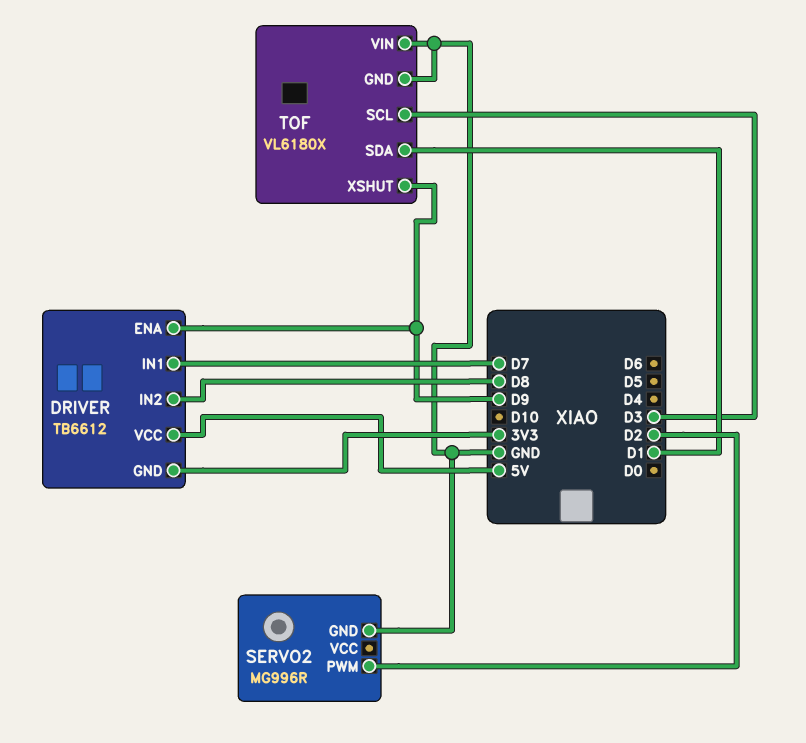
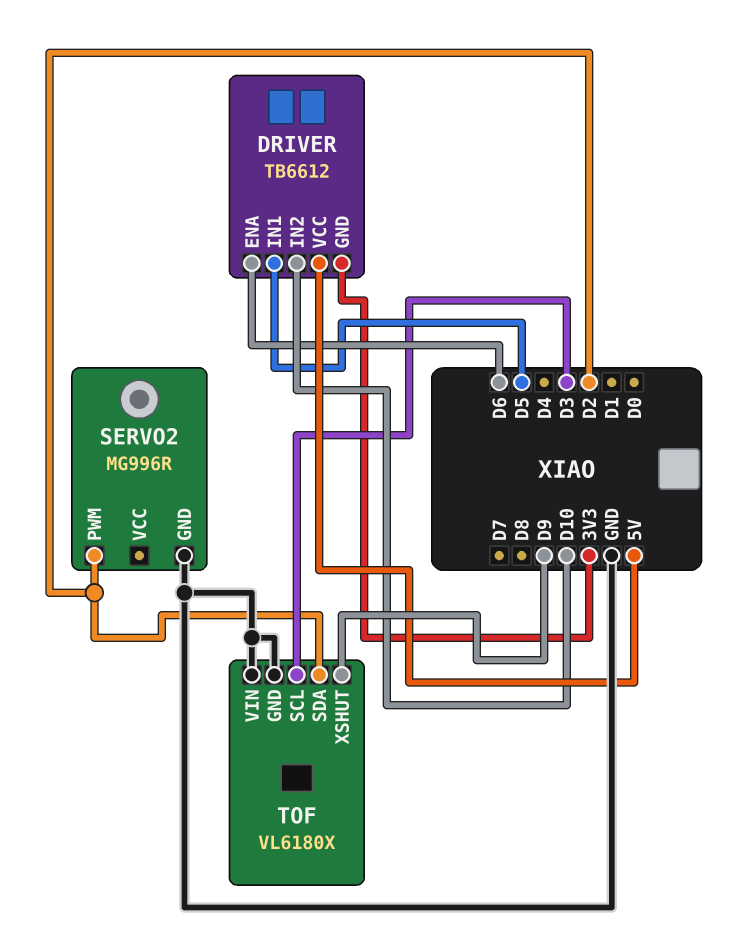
DRIVER pin ENA: D9 -> D6
DRIVER pin IN1: D7 -> D5
DRIVER pin IN2: D8 -> D10
TOF pin SDA: D1 -> D2

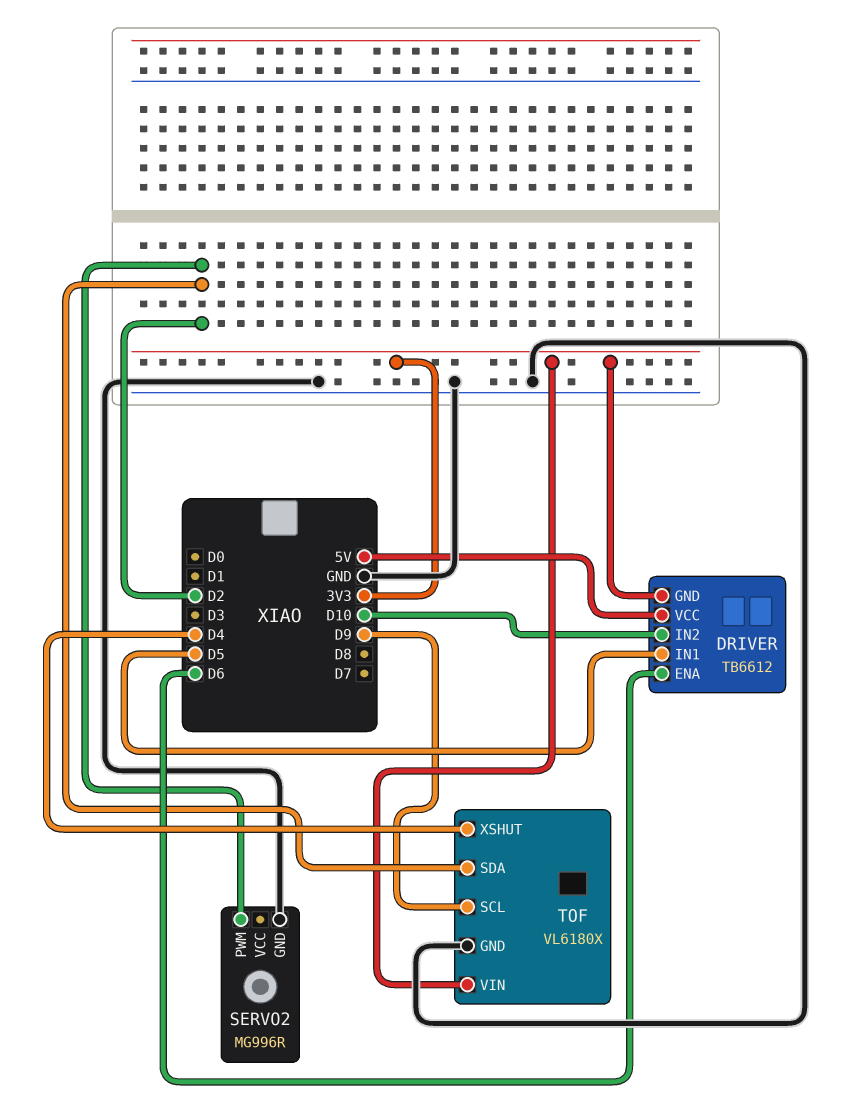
TOF pin SCL: D3 -> D9
TOF pin VIN: GND -> 3V3
TOF pin XSHUT: D9 -> D4

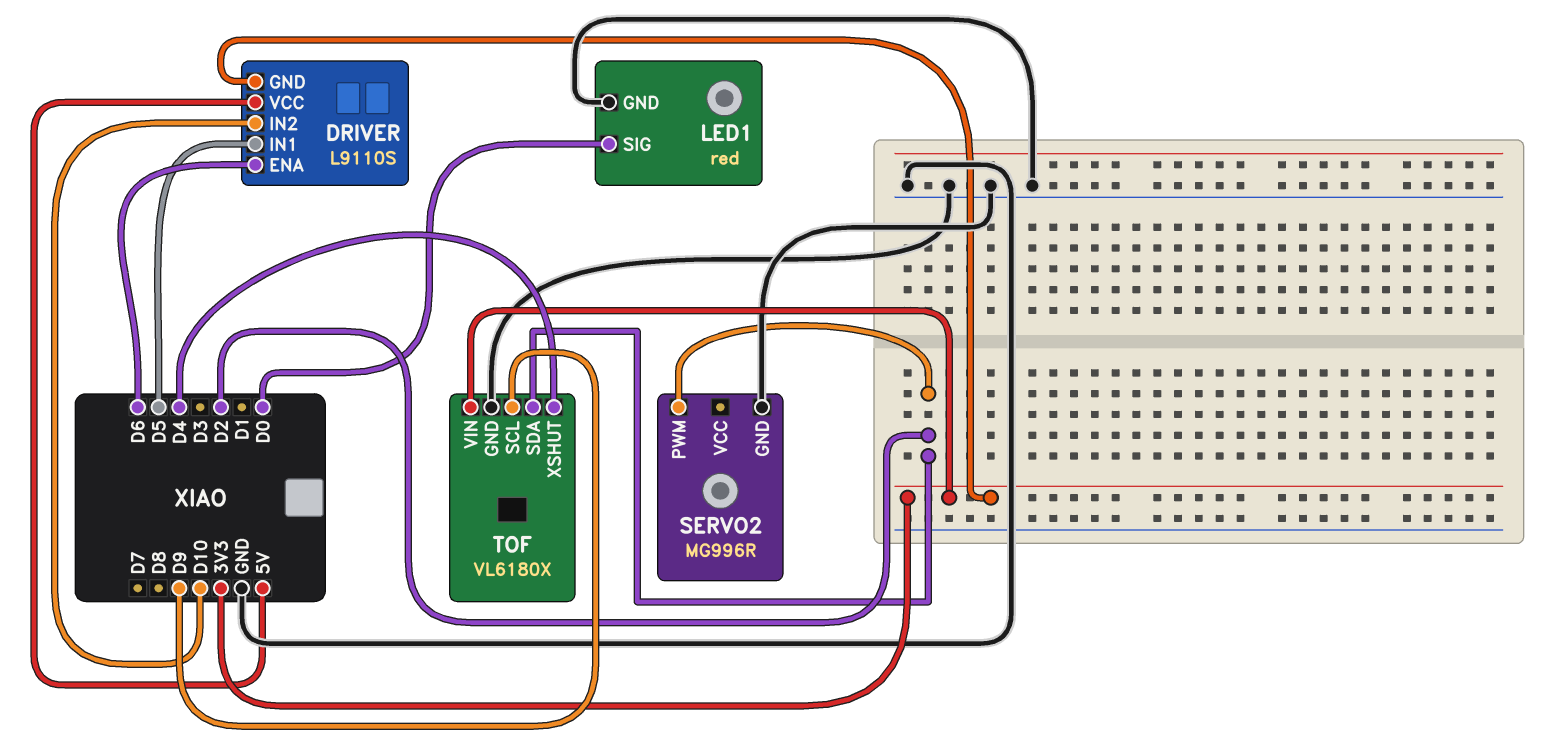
DRIVER: TB6612 -> L9110S
LED1: none -> red
LED1 pin GND: none -> GND
LED1 pin SIG: none -> D0

